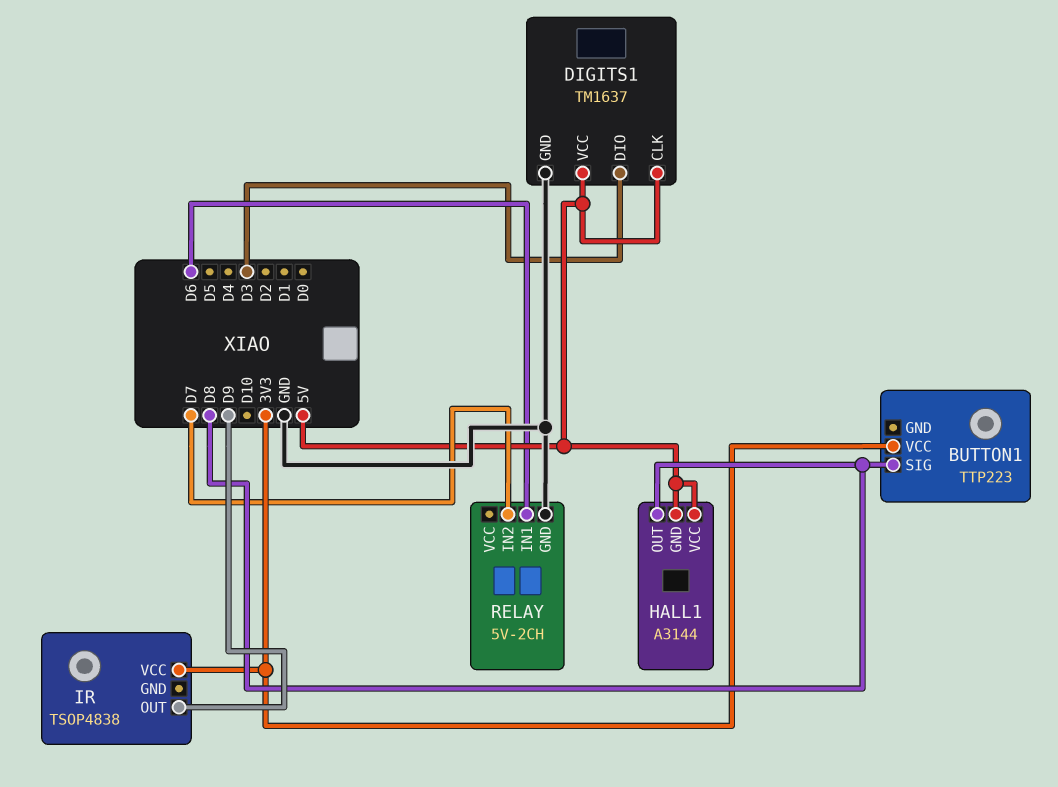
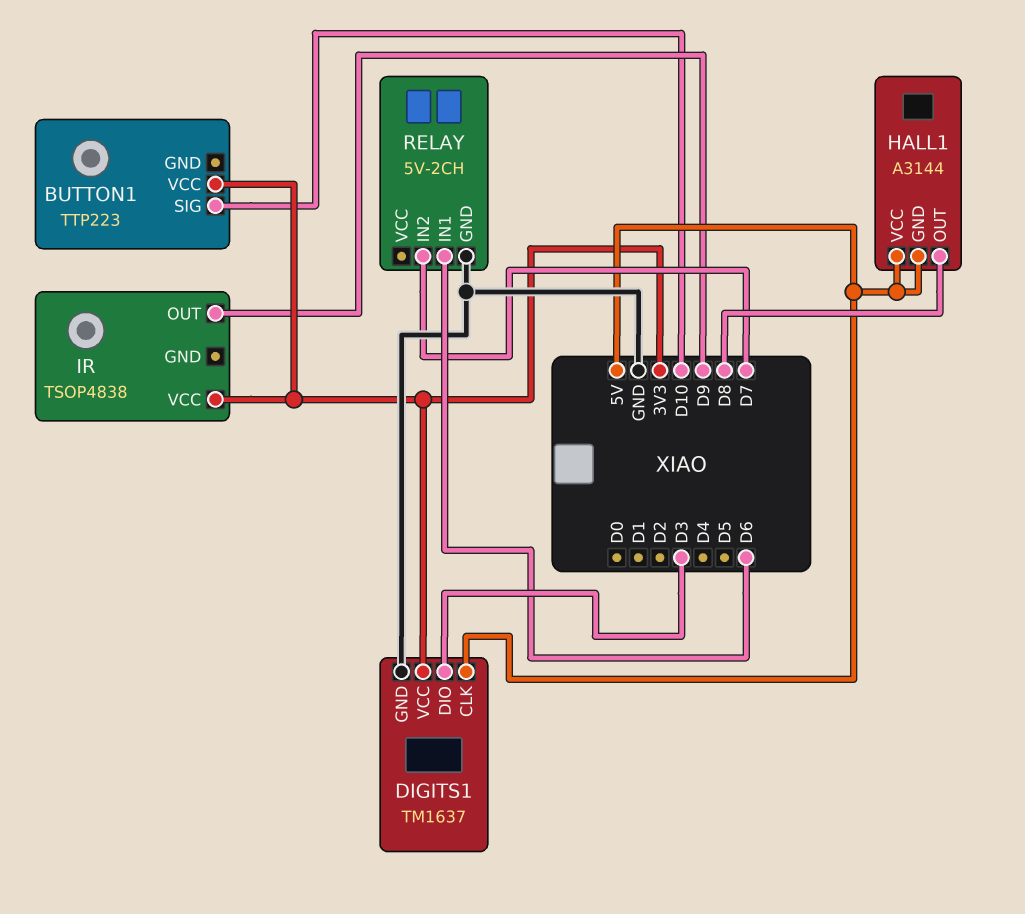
BUTTON1 pin SIG: D8 -> D10
DIGITS1 pin VCC: 5V -> 3V3

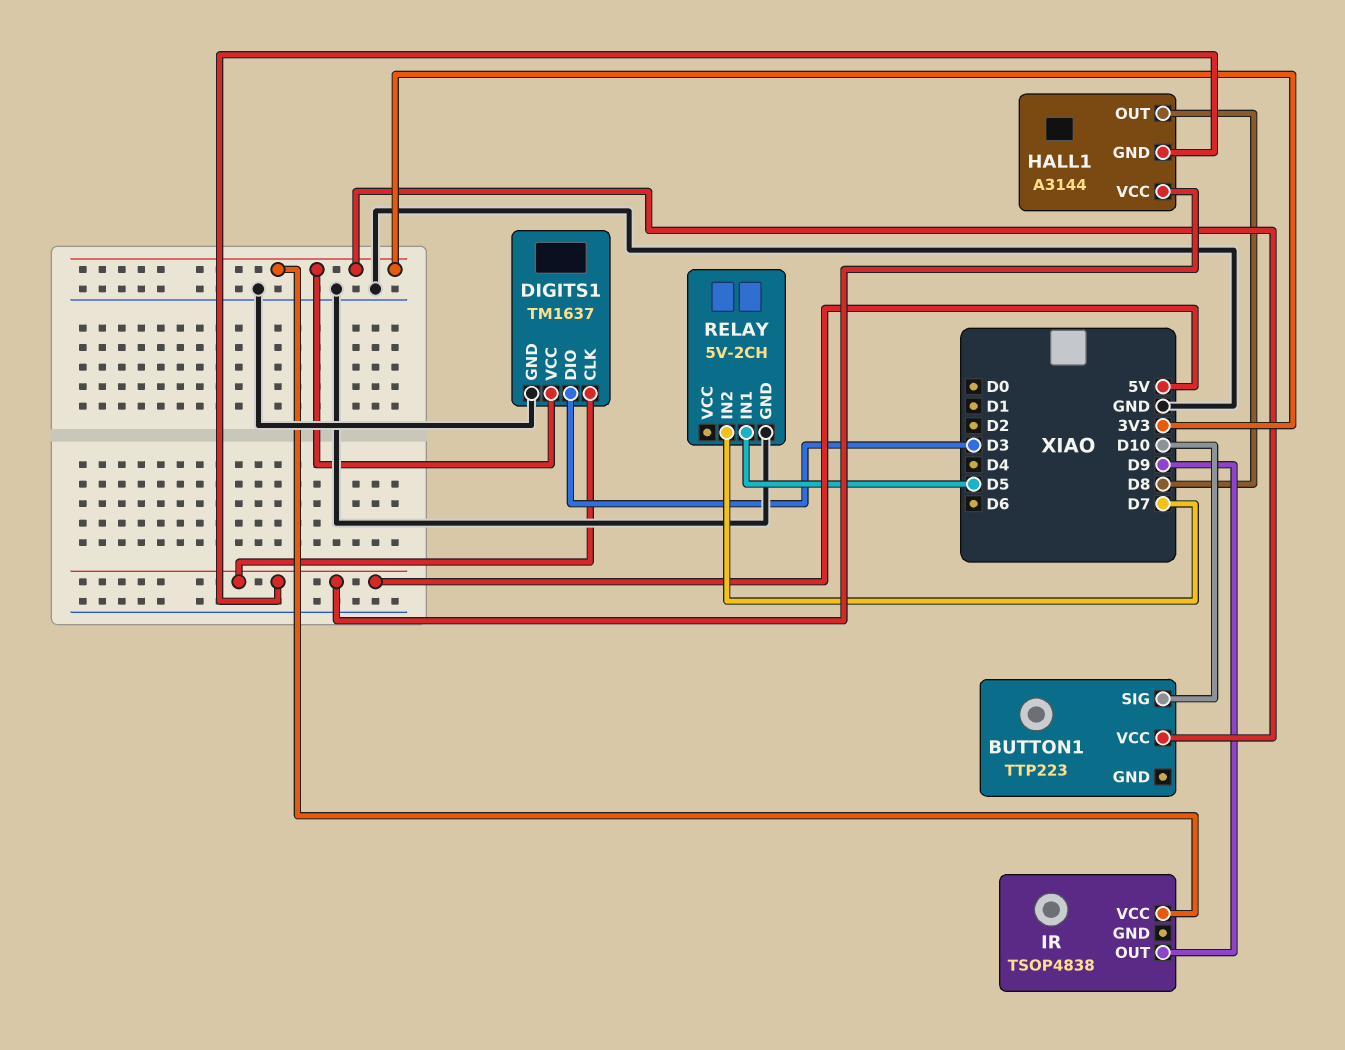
RELAY pin IN1: D6 -> D5

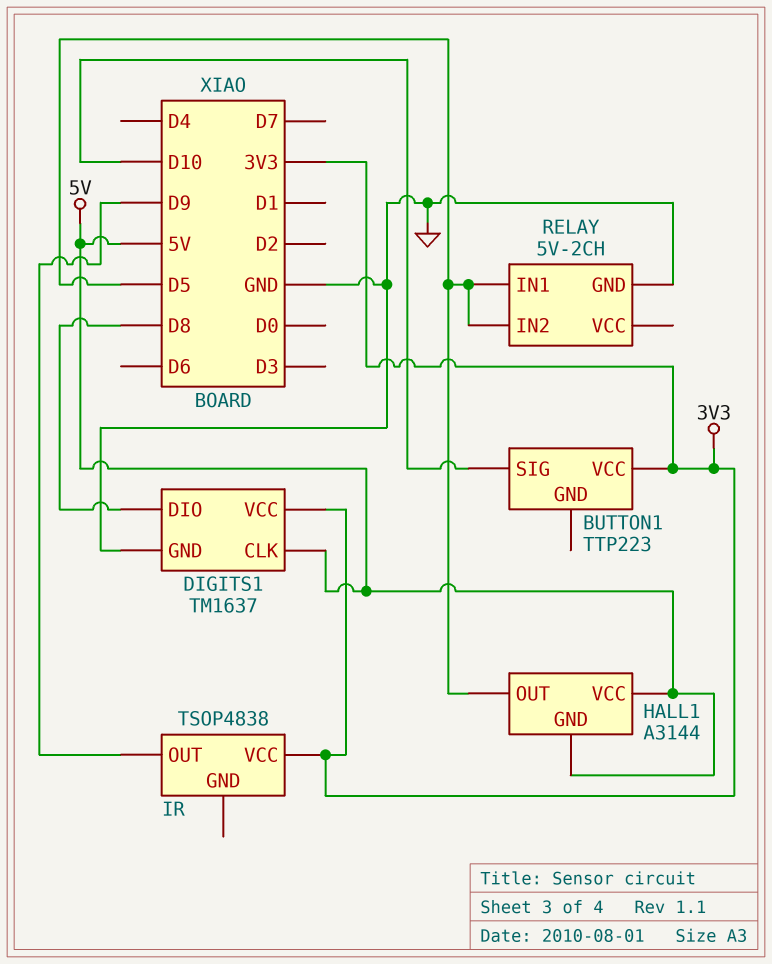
DIGITS1 pin DIO: D3 -> D8
HALL1 pin OUT: D8 -> D5
RELAY pin IN2: D7 -> D5

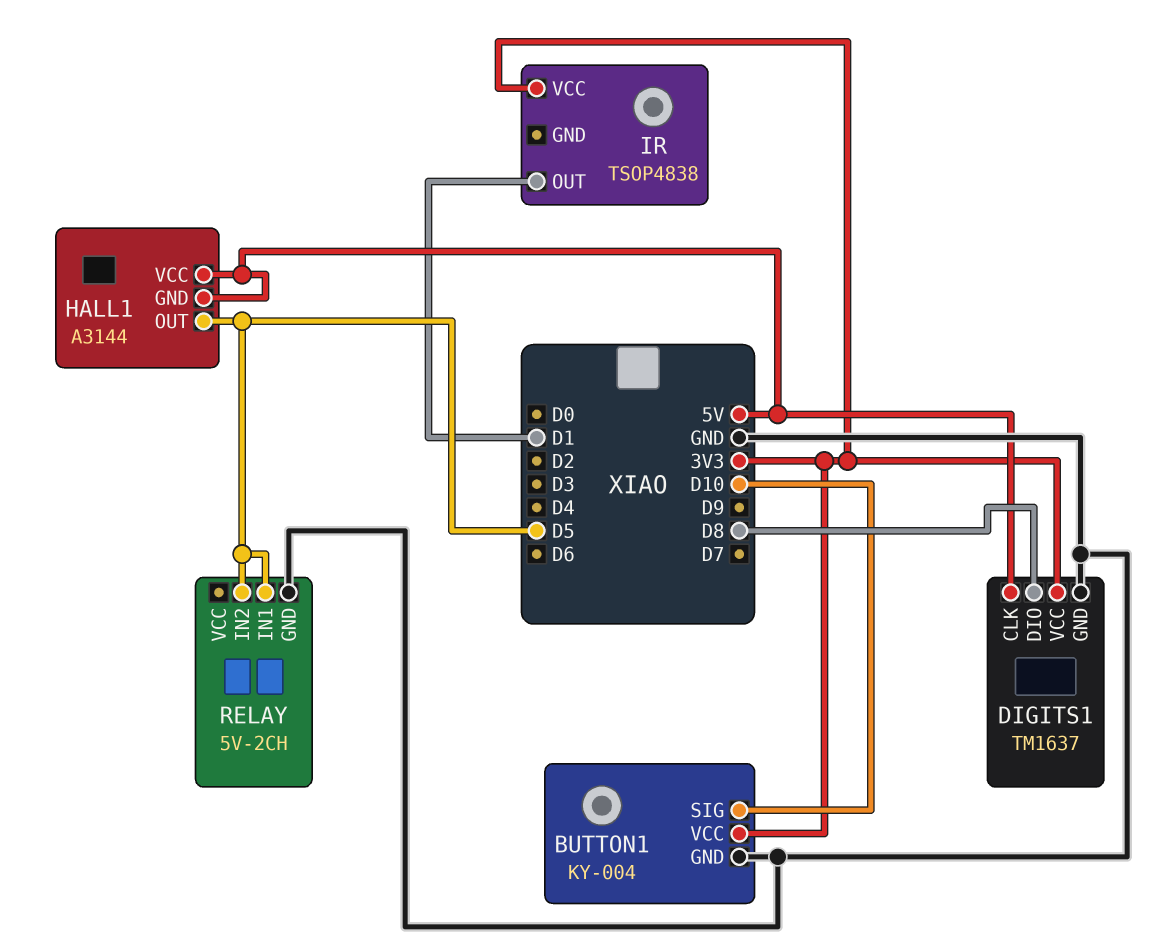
BUTTON1: TTP223 -> KY-004
BUTTON1 pin GND: none -> GND
IR pin OUT: D9 -> D1

